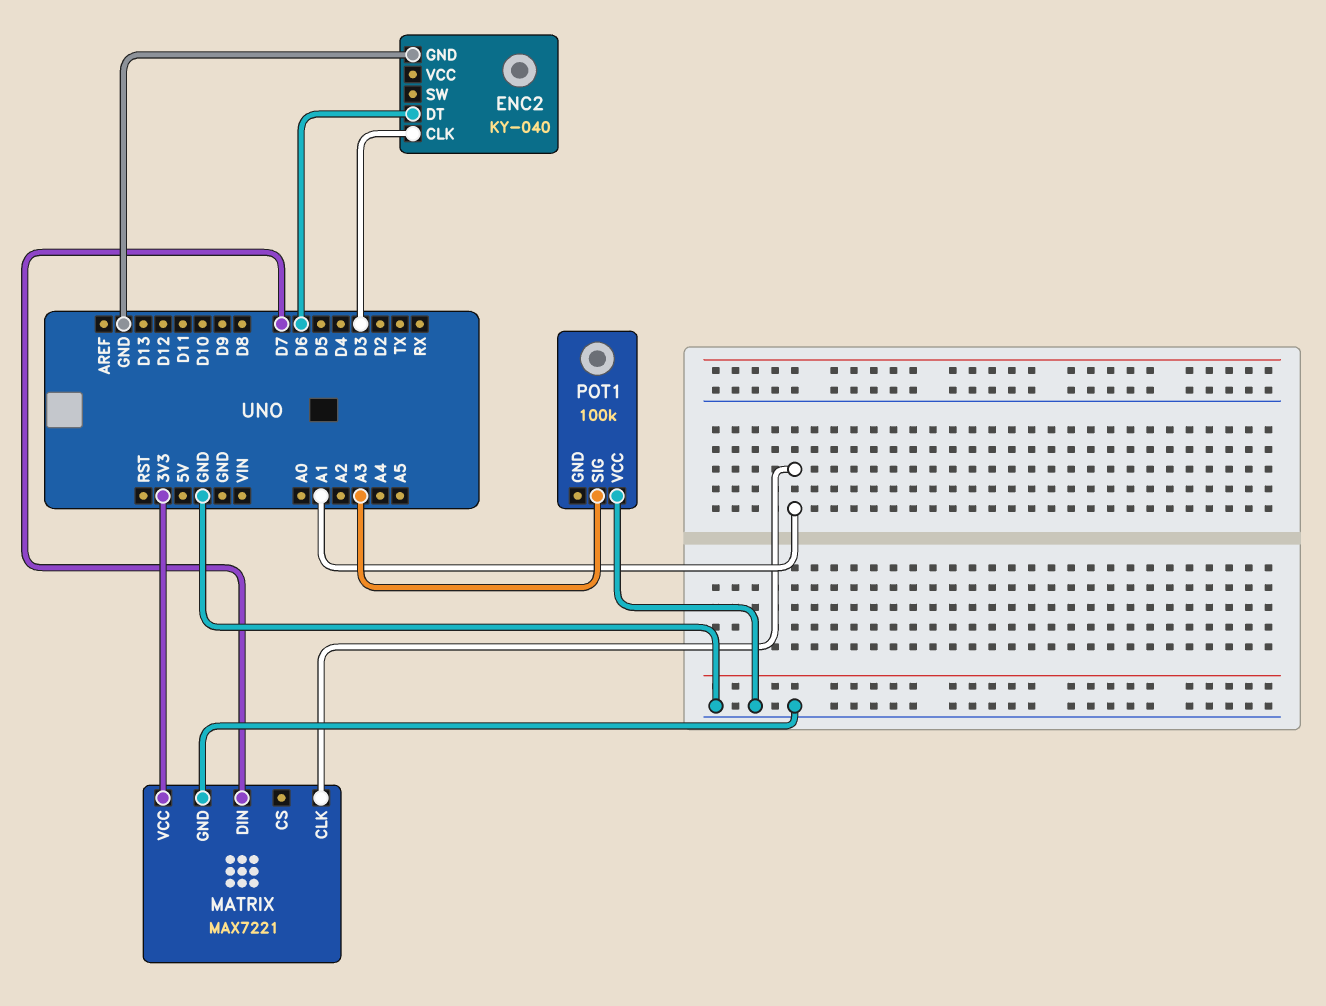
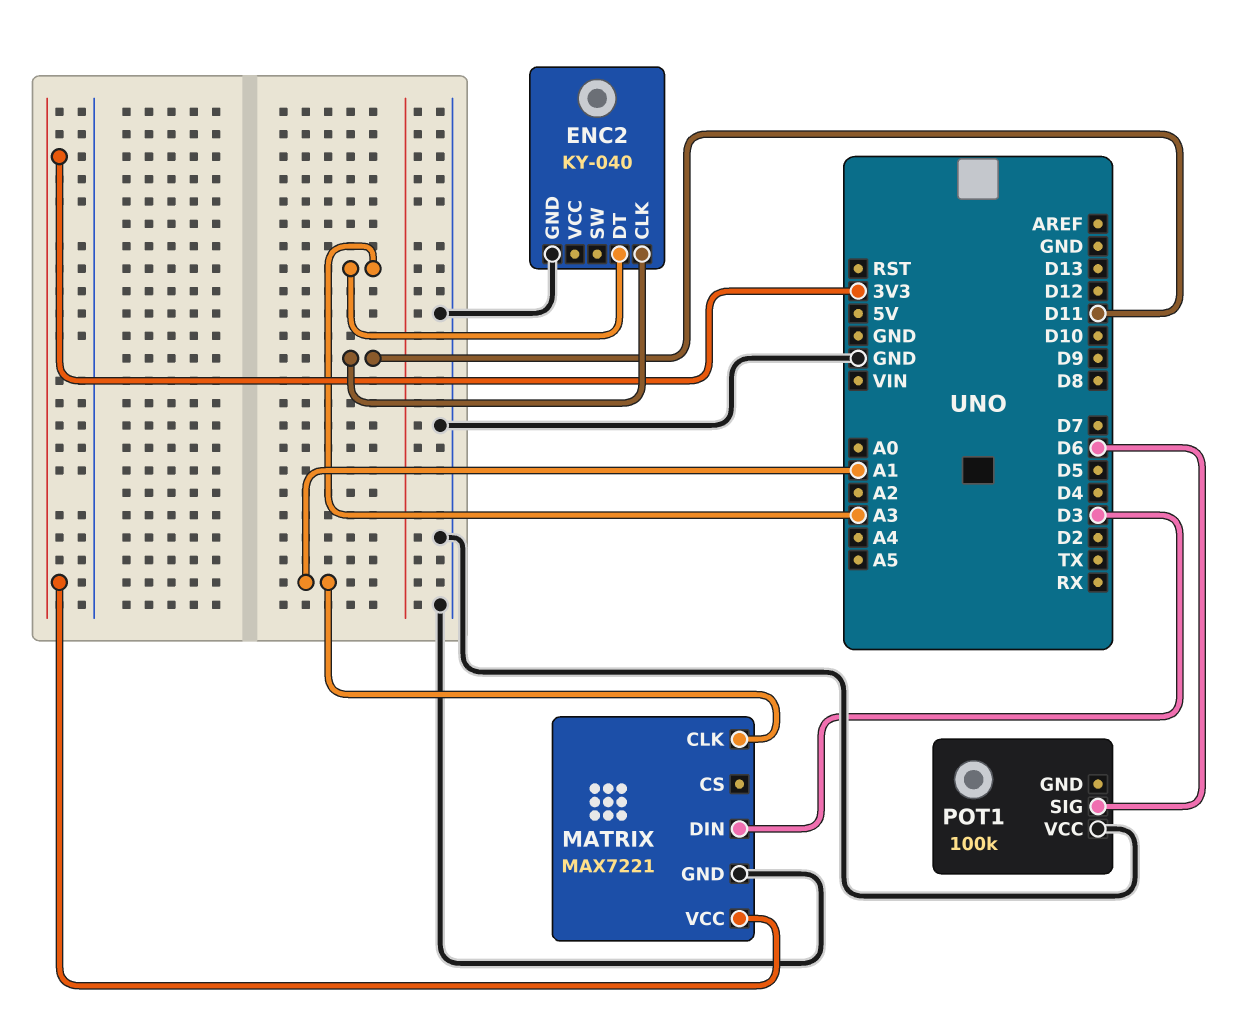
ENC2 pin CLK: D3 -> D11
ENC2 pin DT: D6 -> A3
MATRIX pin DIN: D7 -> D3
POT1 pin SIG: A3 -> D6

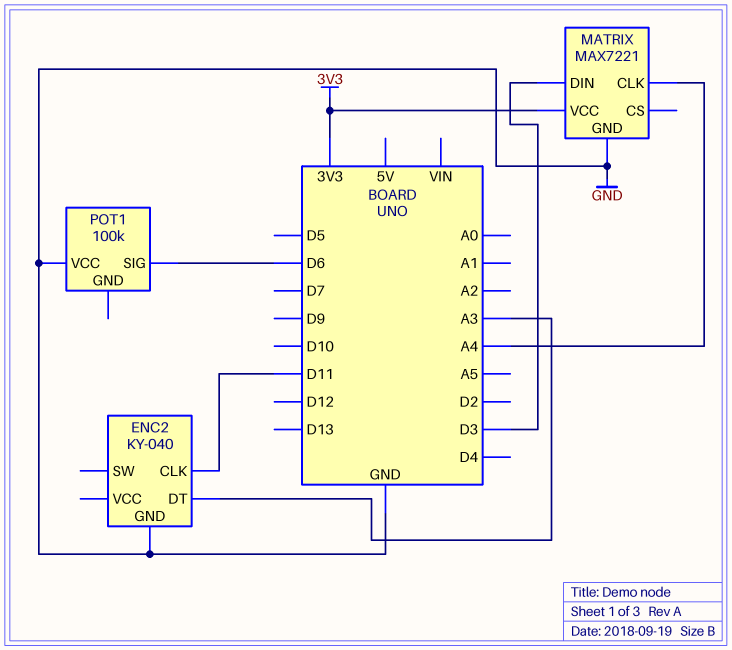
MATRIX pin CLK: A1 -> A4

